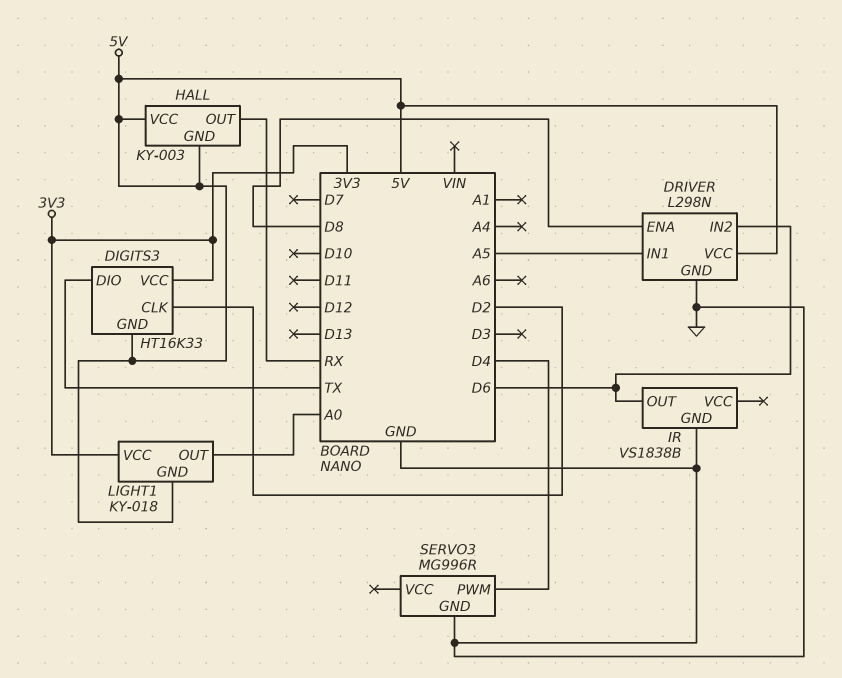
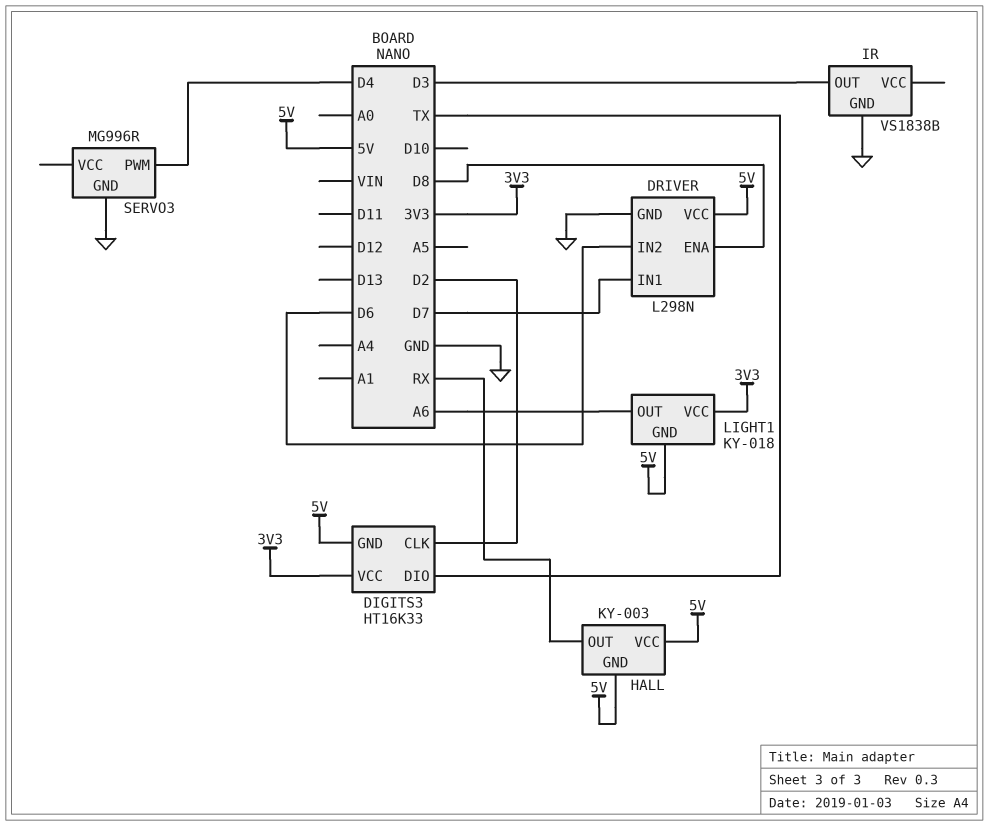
DRIVER pin IN1: A5 -> D7
IR pin OUT: D6 -> D3
LIGHT1 pin OUT: A0 -> A6

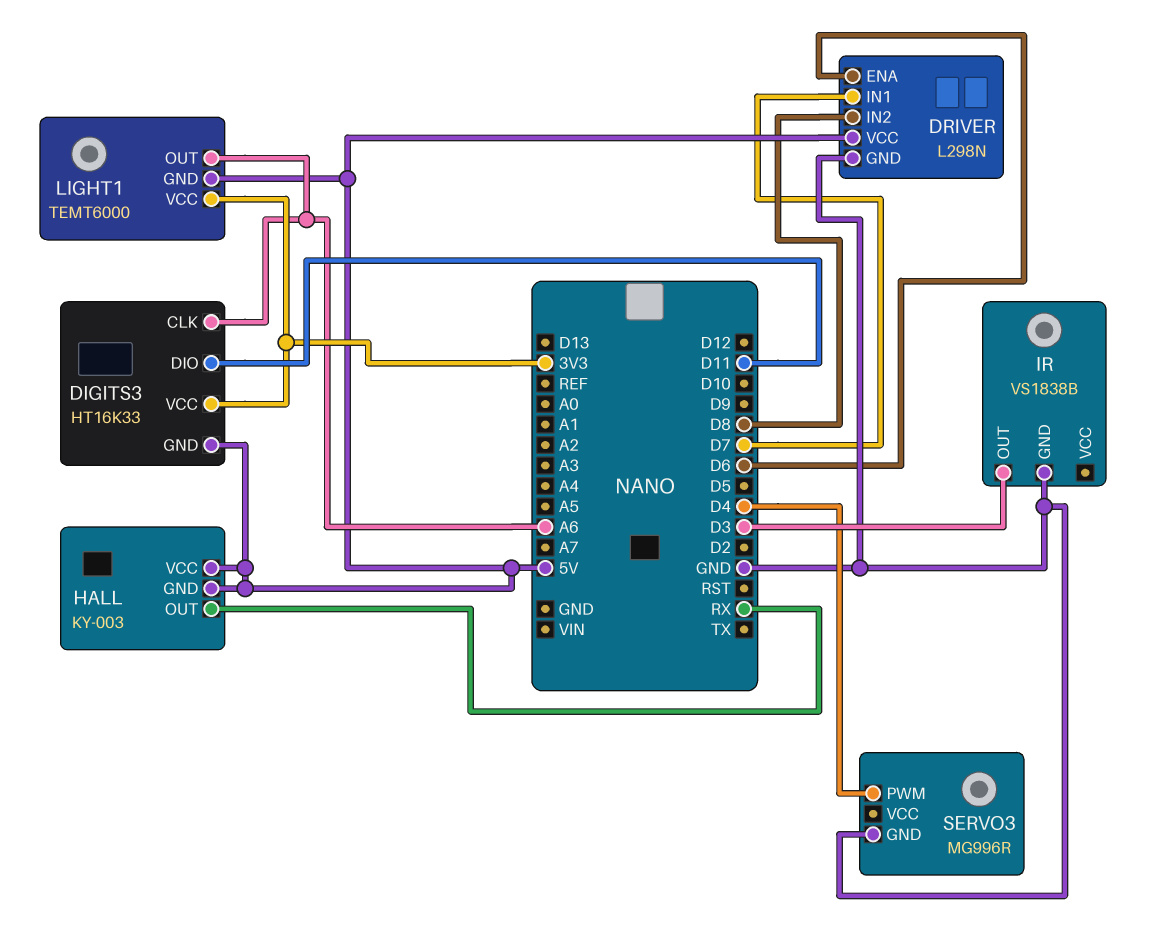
DIGITS3 pin CLK: D2 -> A6
DIGITS3 pin DIO: TX -> D11
DRIVER pin ENA: D8 -> D6
DRIVER pin IN2: D6 -> D8
LIGHT1: KY-018 -> TEMT6000

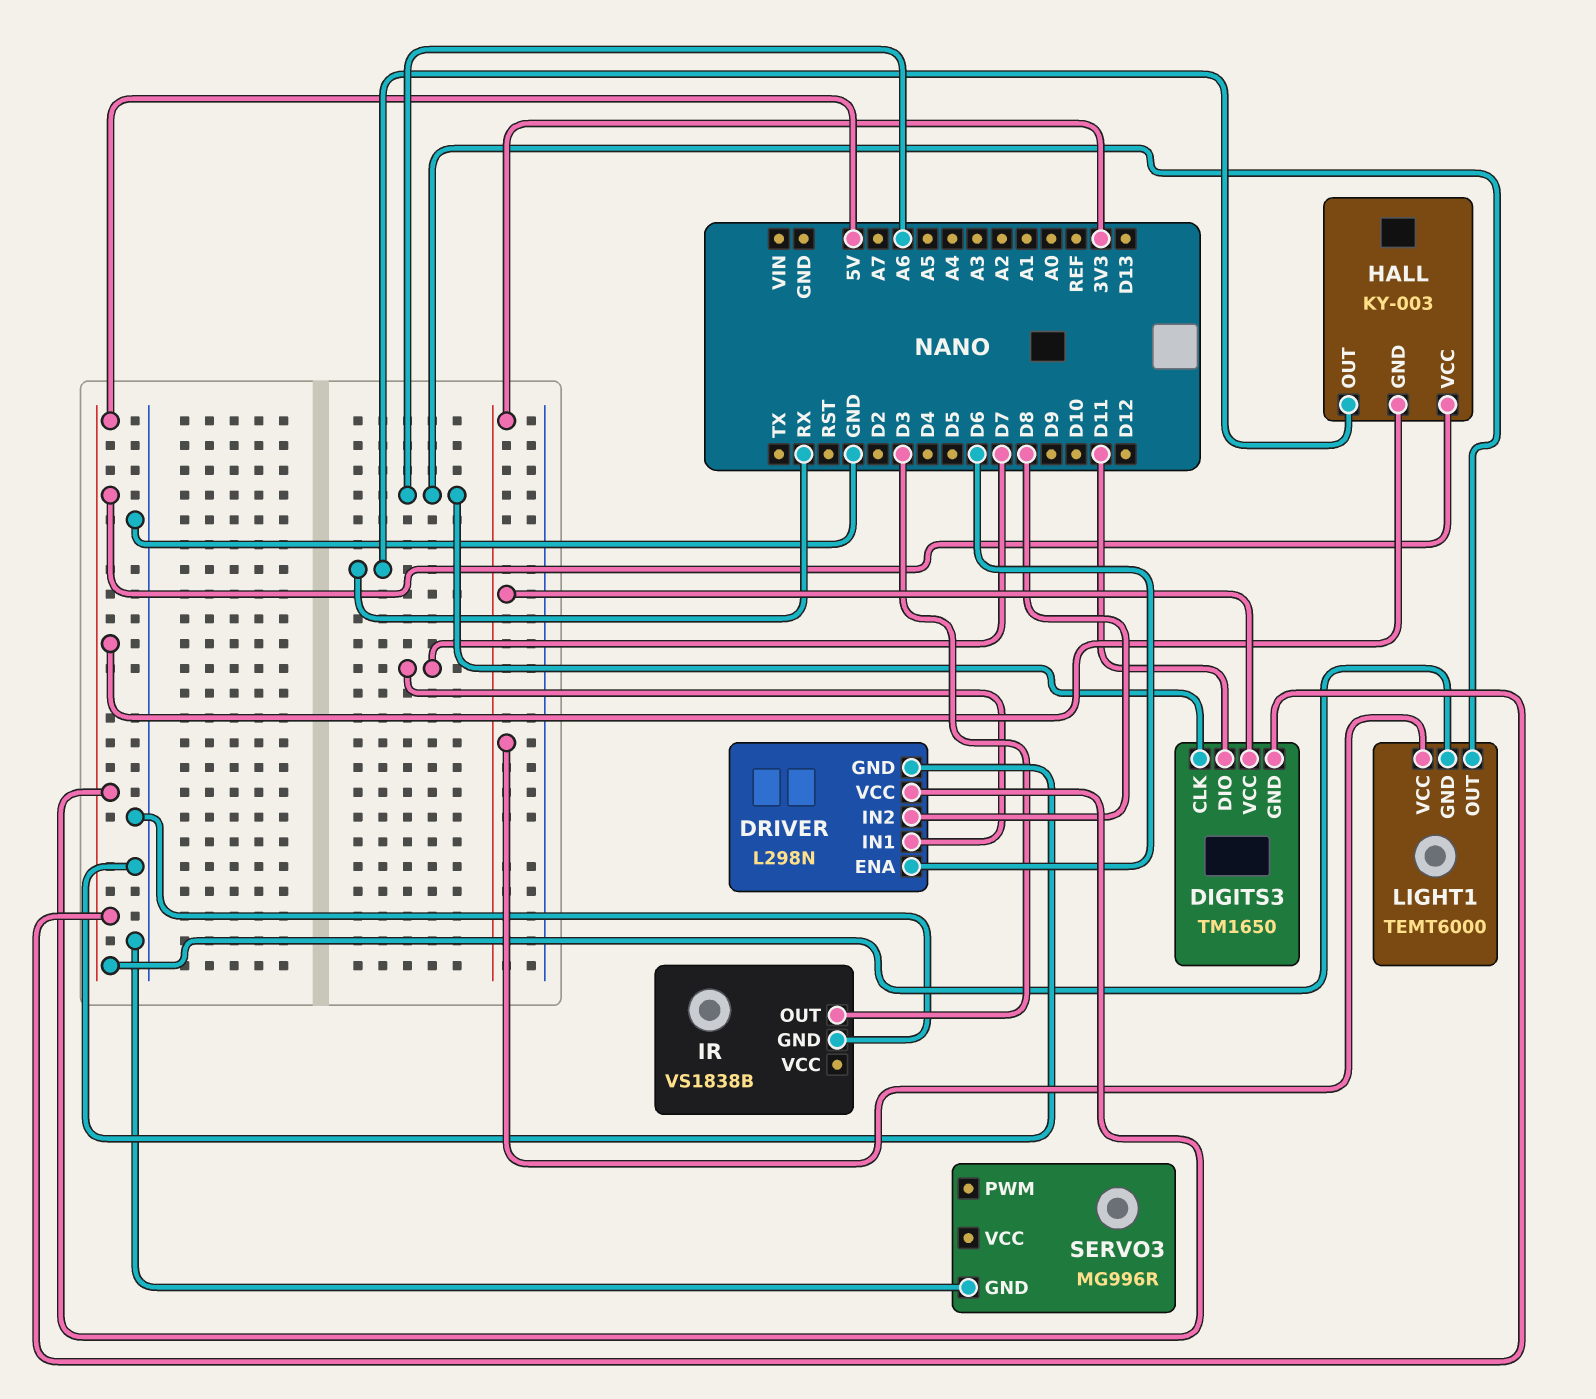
DIGITS3: HT16K33 -> TM1650
SERVO3 pin PWM: D4 -> none

